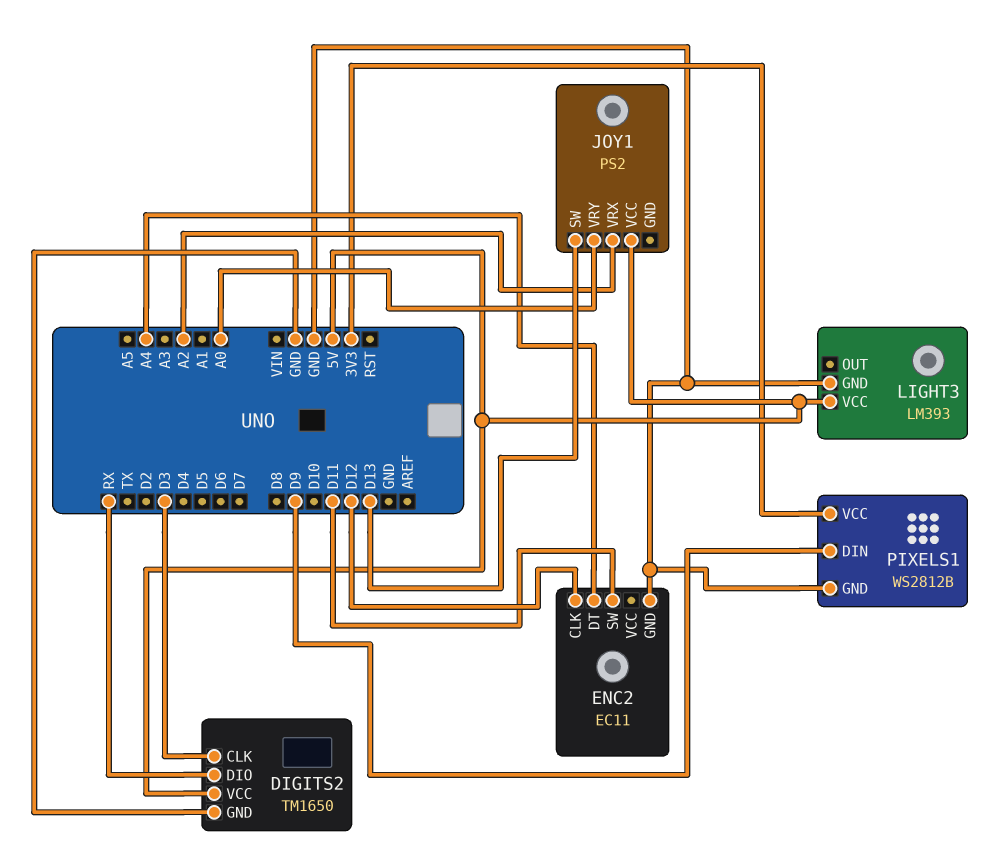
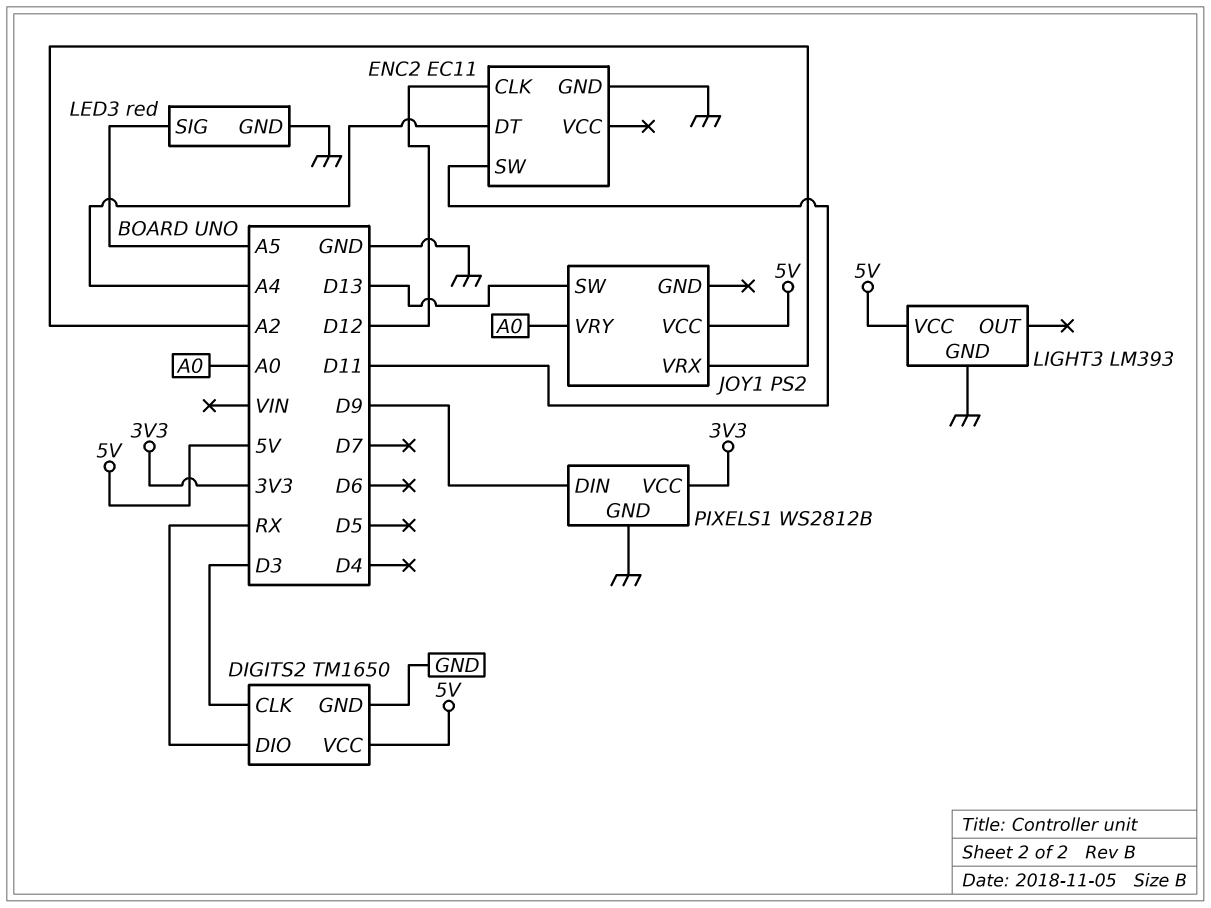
LED3: none -> red
LED3 pin GND: none -> GND
LED3 pin SIG: none -> A5

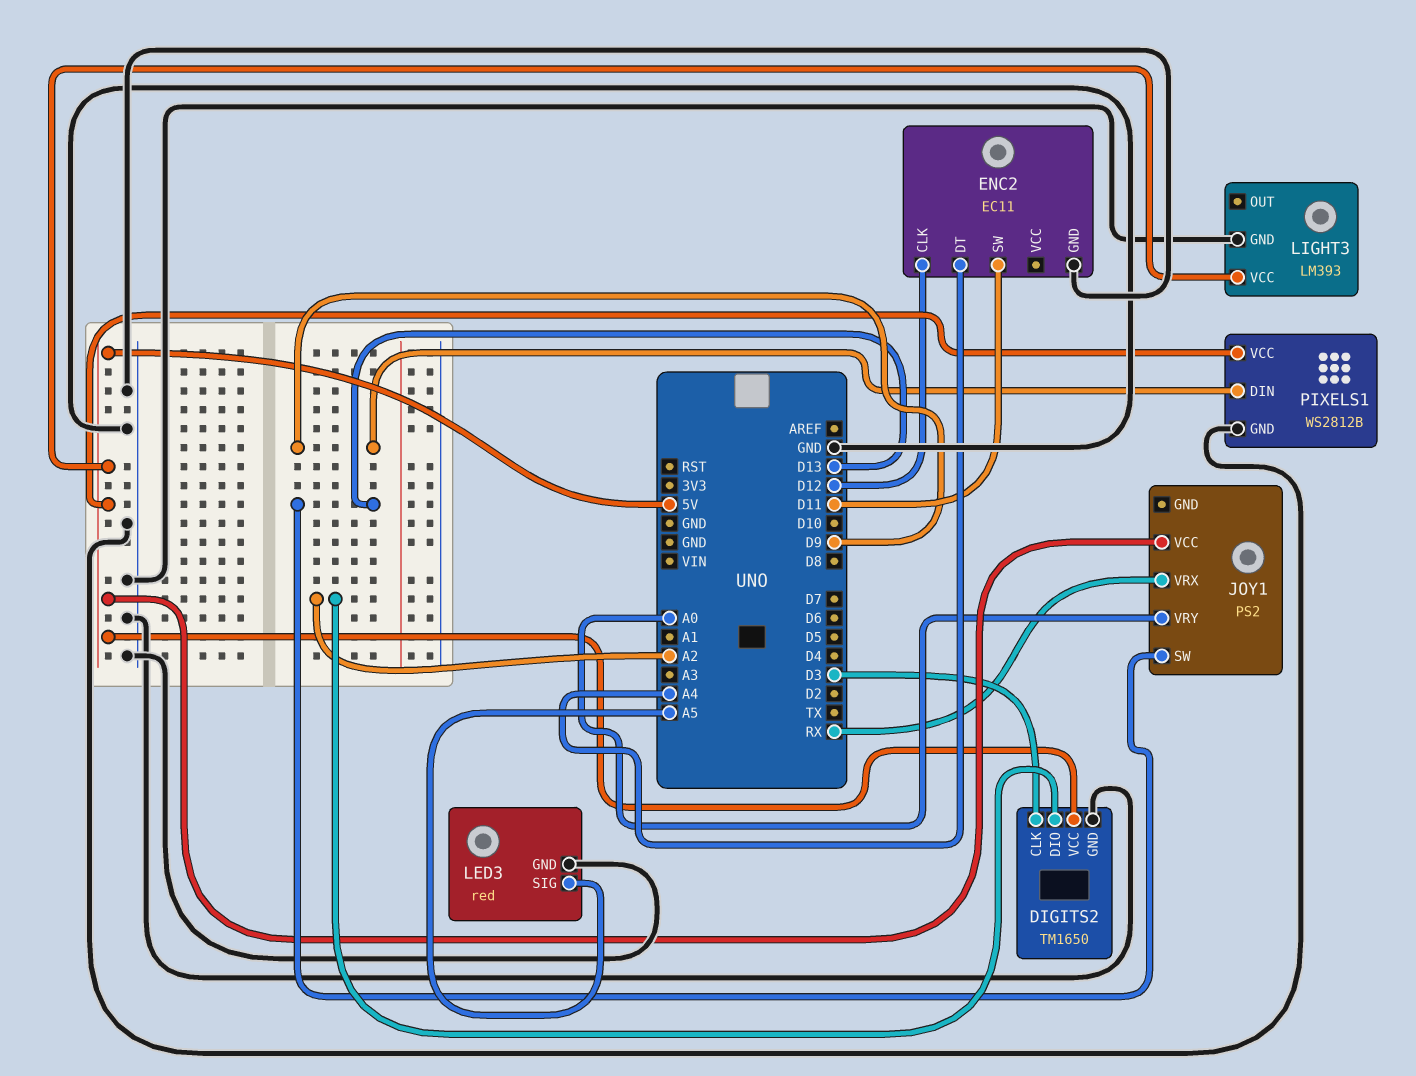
DIGITS2 pin DIO: RX -> A2
JOY1 pin VRX: A2 -> RX
PIXELS1 pin VCC: 3V3 -> 5V

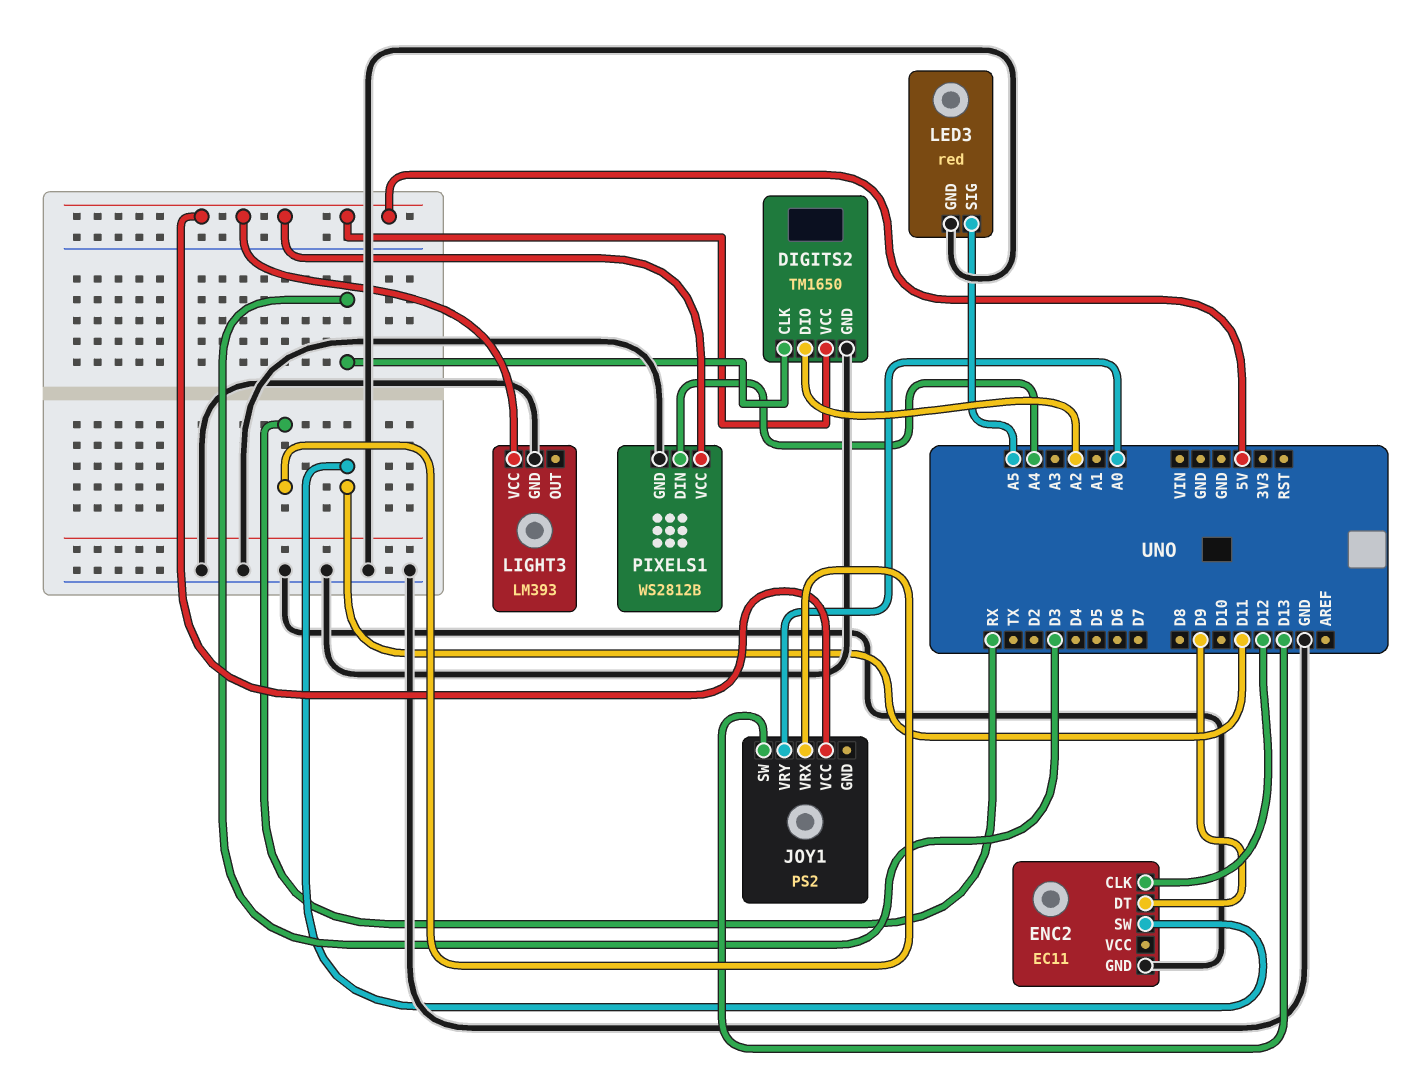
ENC2 pin DT: A4 -> D9
PIXELS1 pin DIN: D9 -> A4

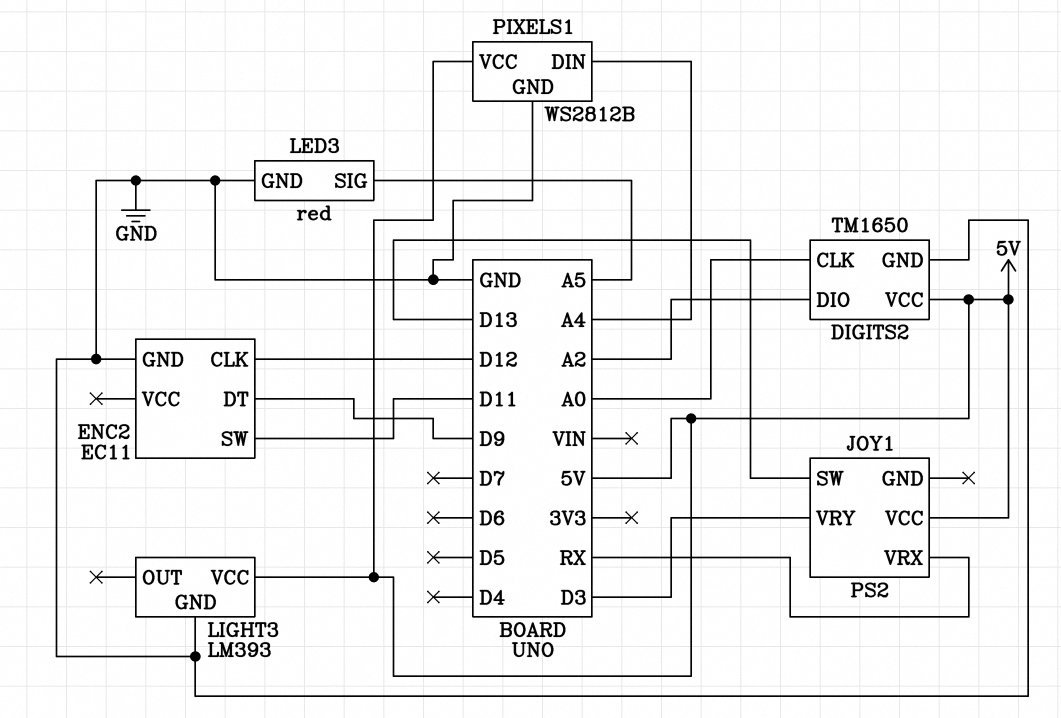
DIGITS2 pin CLK: D3 -> A0
JOY1 pin VRY: A0 -> D3

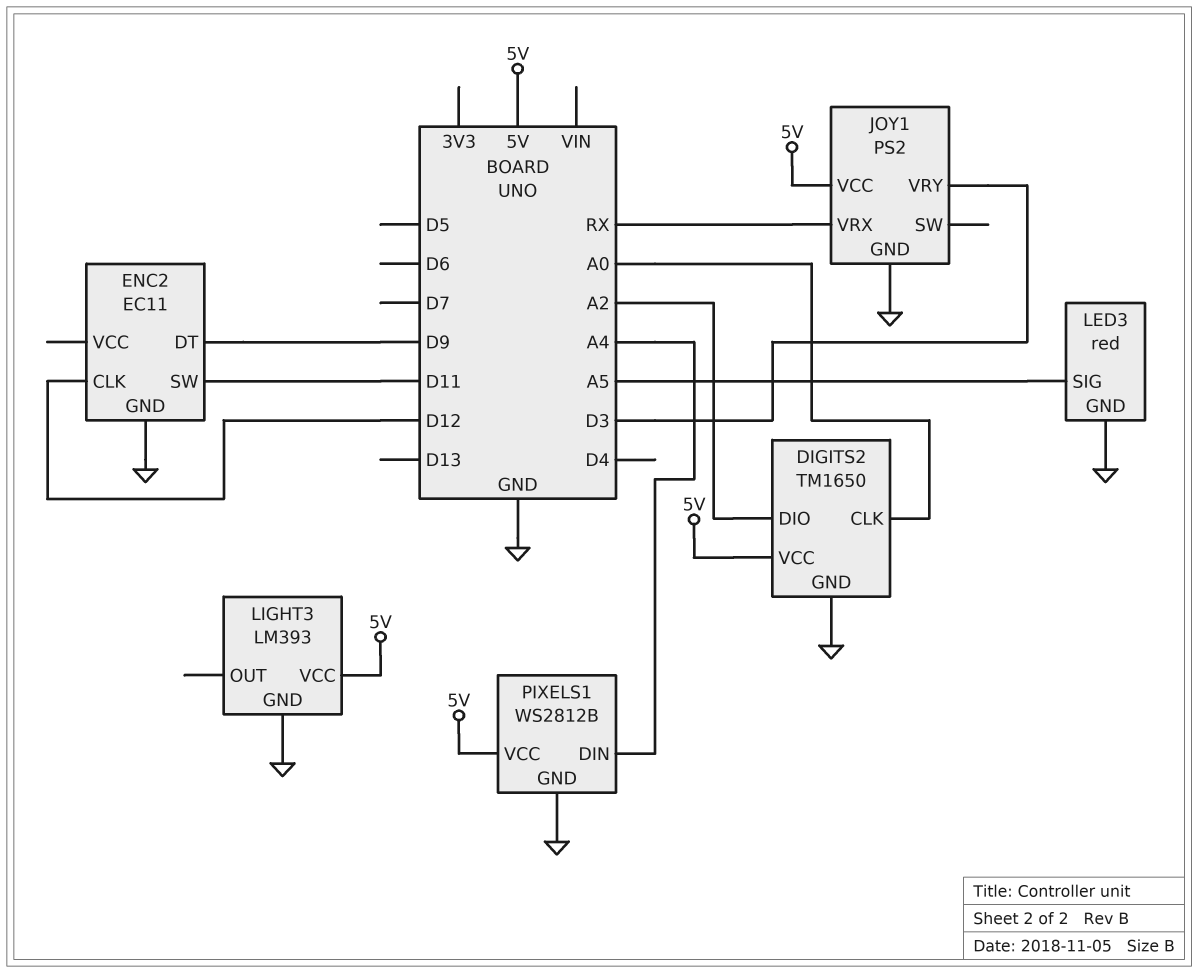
JOY1 pin GND: none -> GND
JOY1 pin SW: D13 -> none

